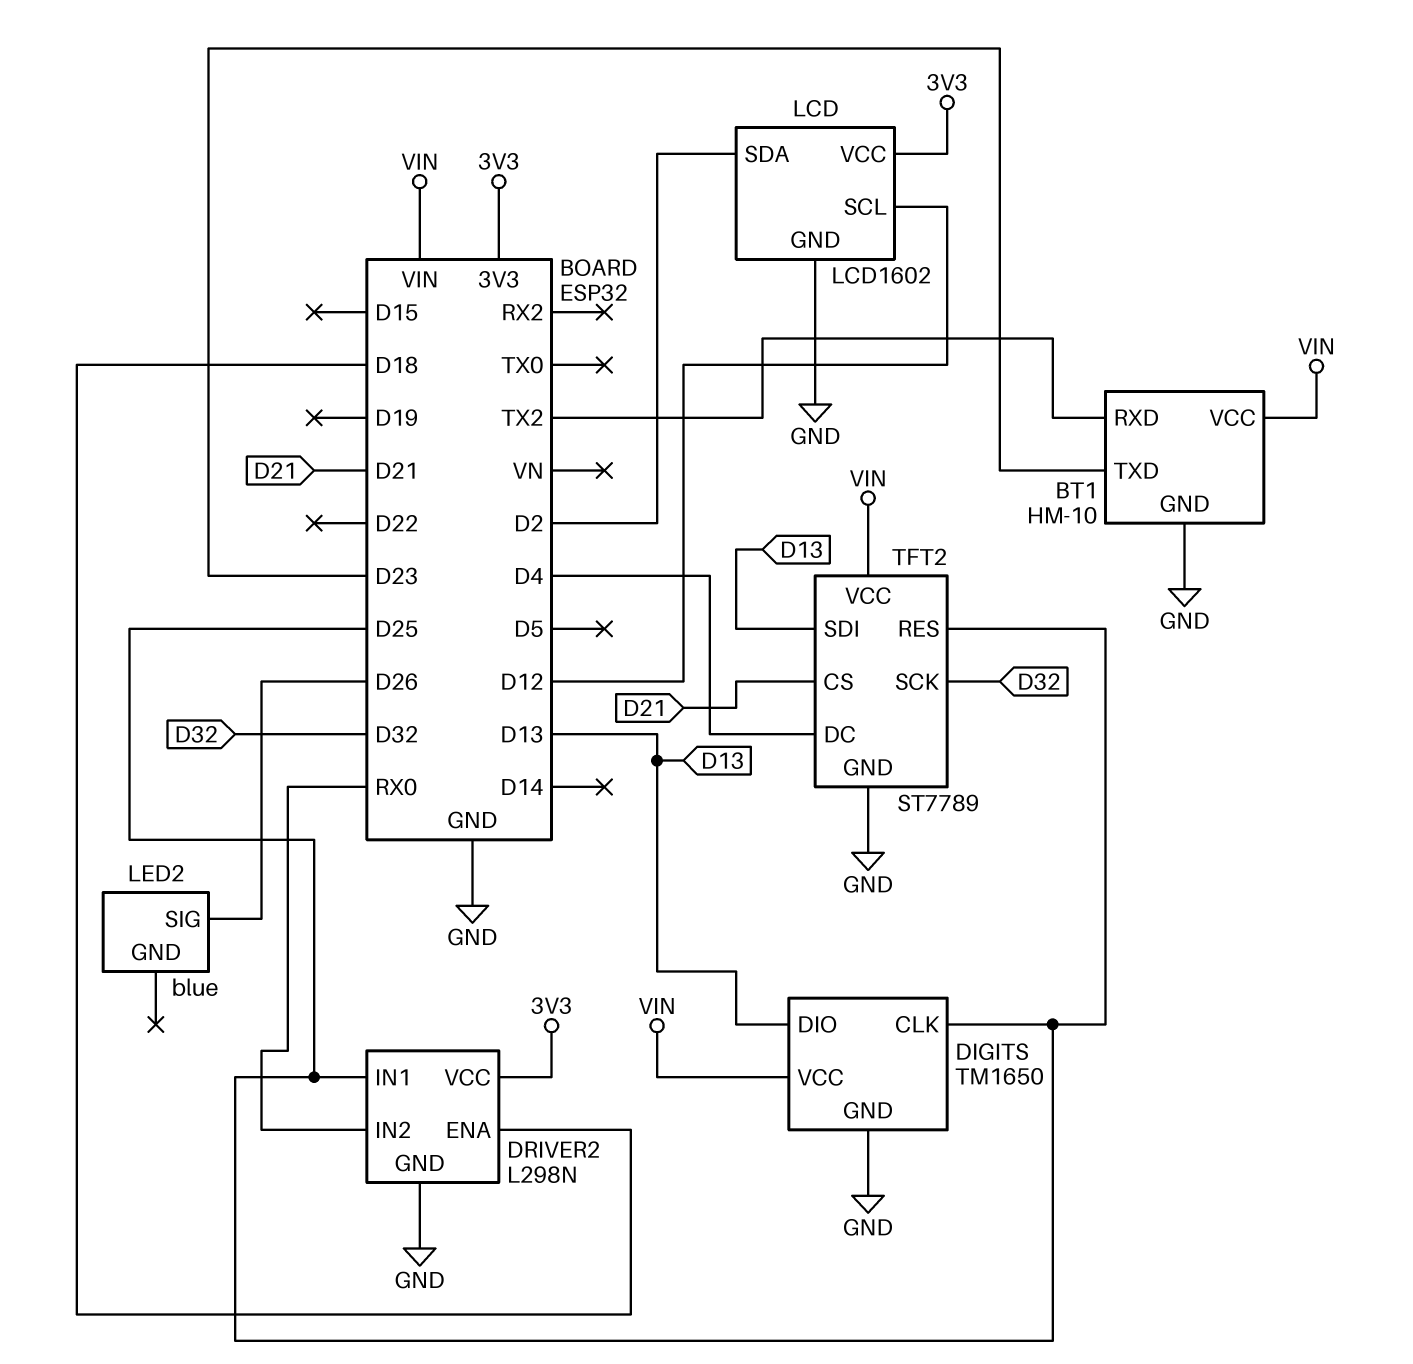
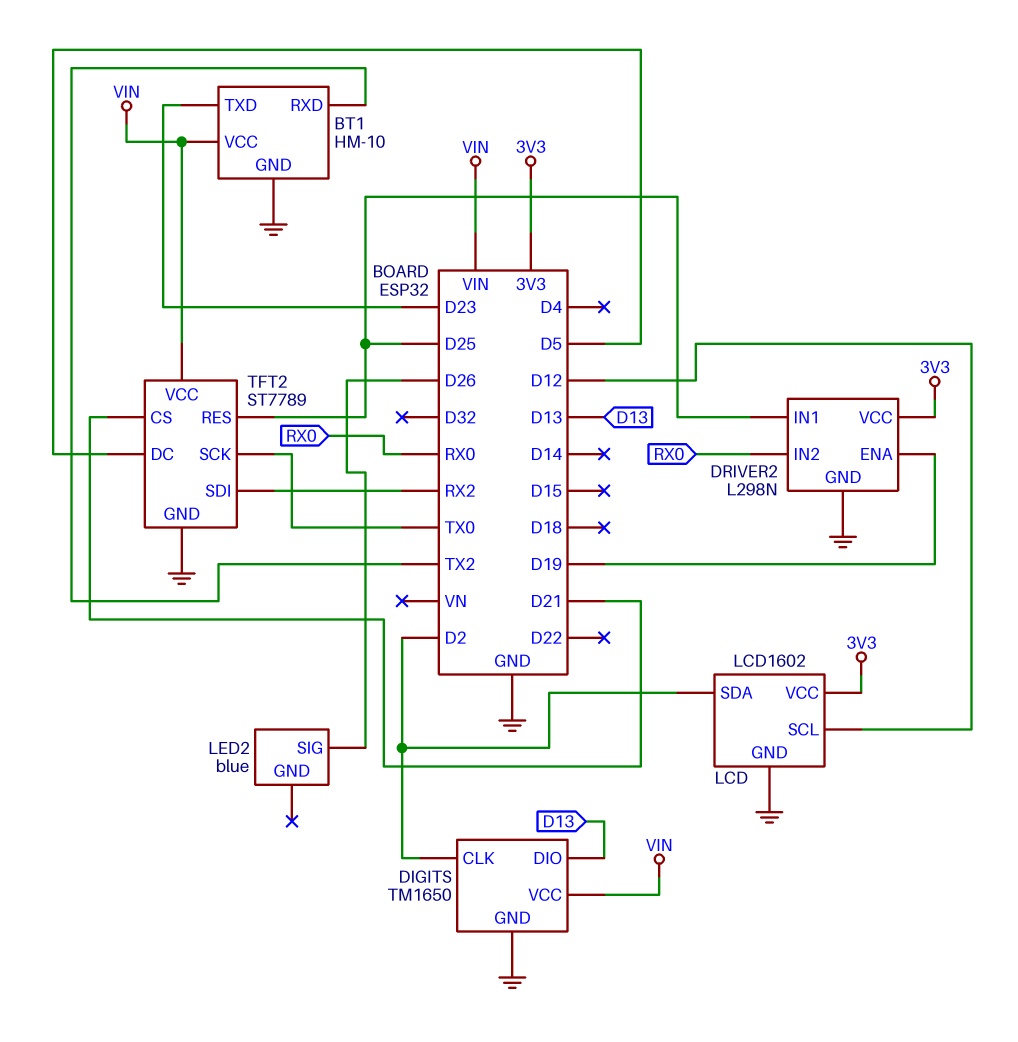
DIGITS pin CLK: D25 -> D2
DRIVER2 pin ENA: D18 -> D19
TFT2 pin DC: D4 -> D5
TFT2 pin SCK: D32 -> TX0
TFT2 pin SDI: D13 -> RX2

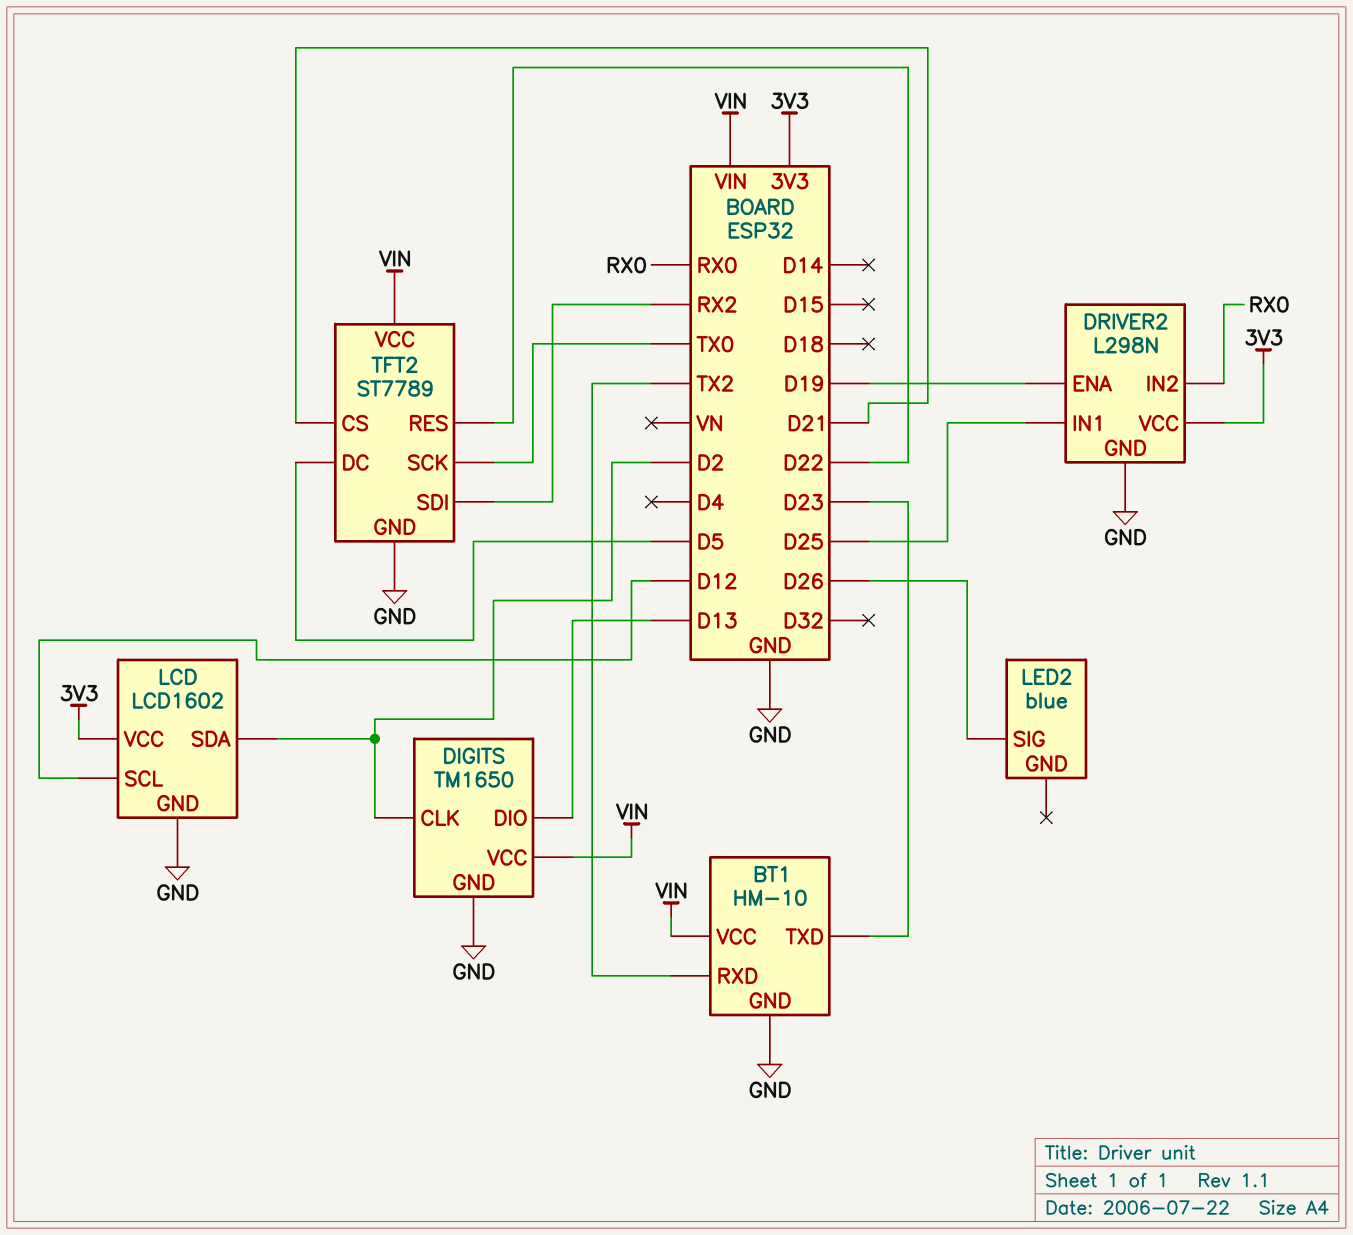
TFT2 pin RES: D25 -> D22

